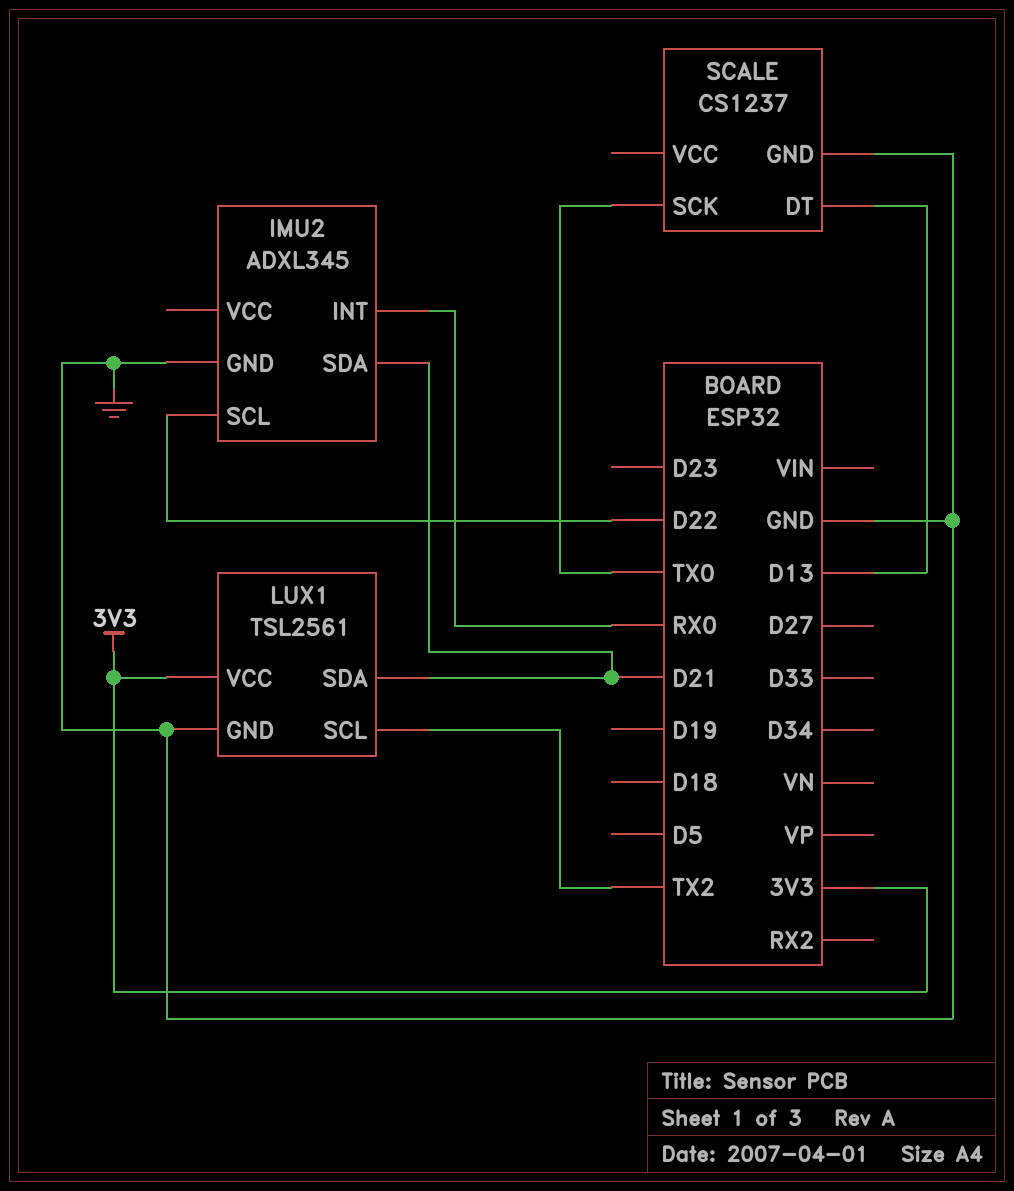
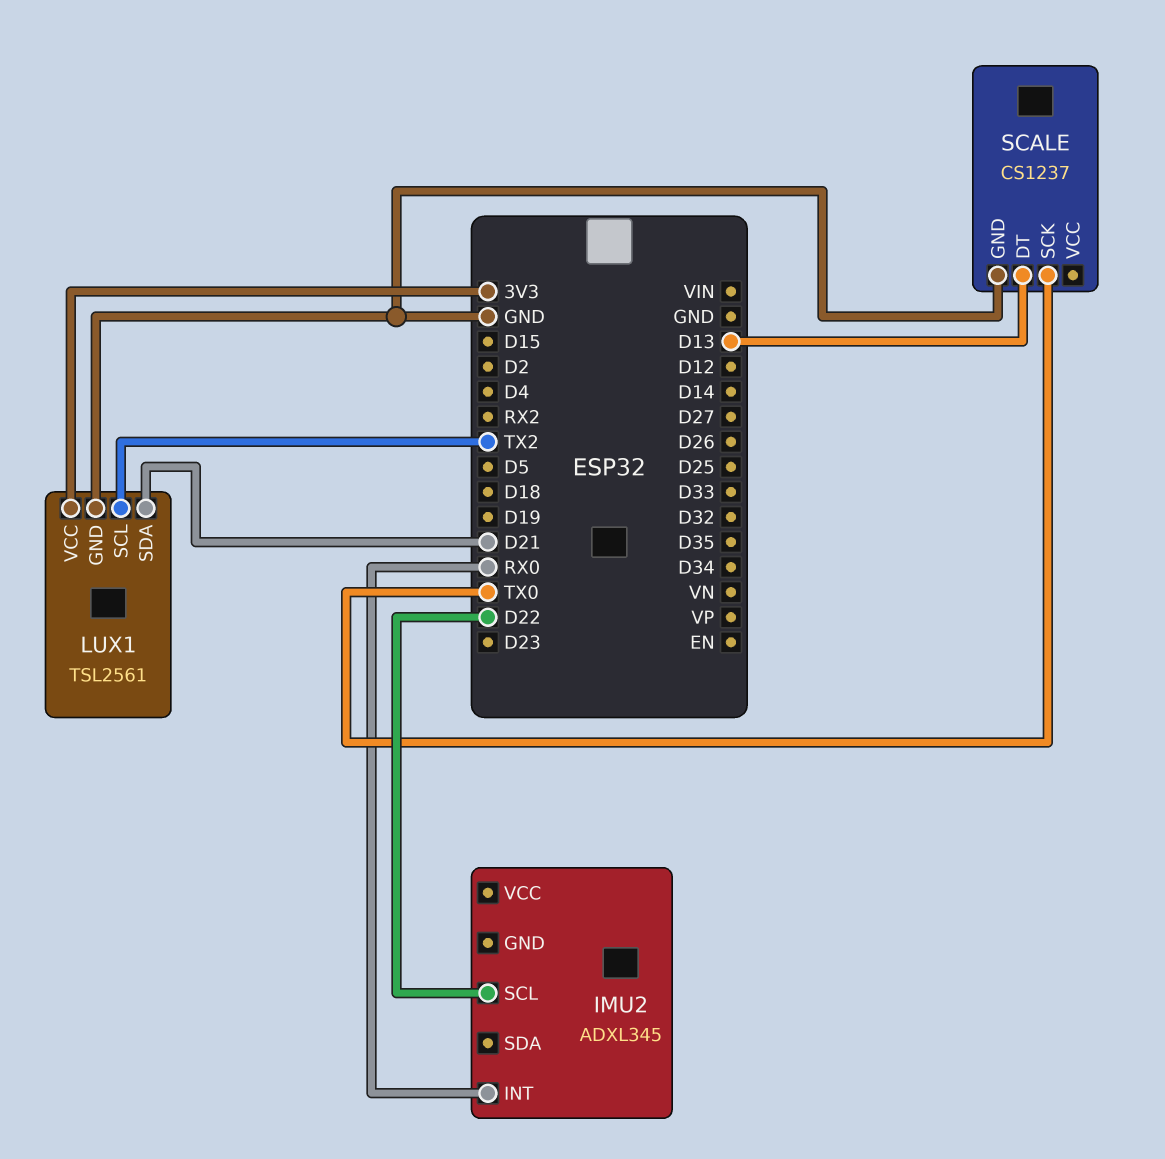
IMU2 pin GND: GND -> none
IMU2 pin SDA: D21 -> none

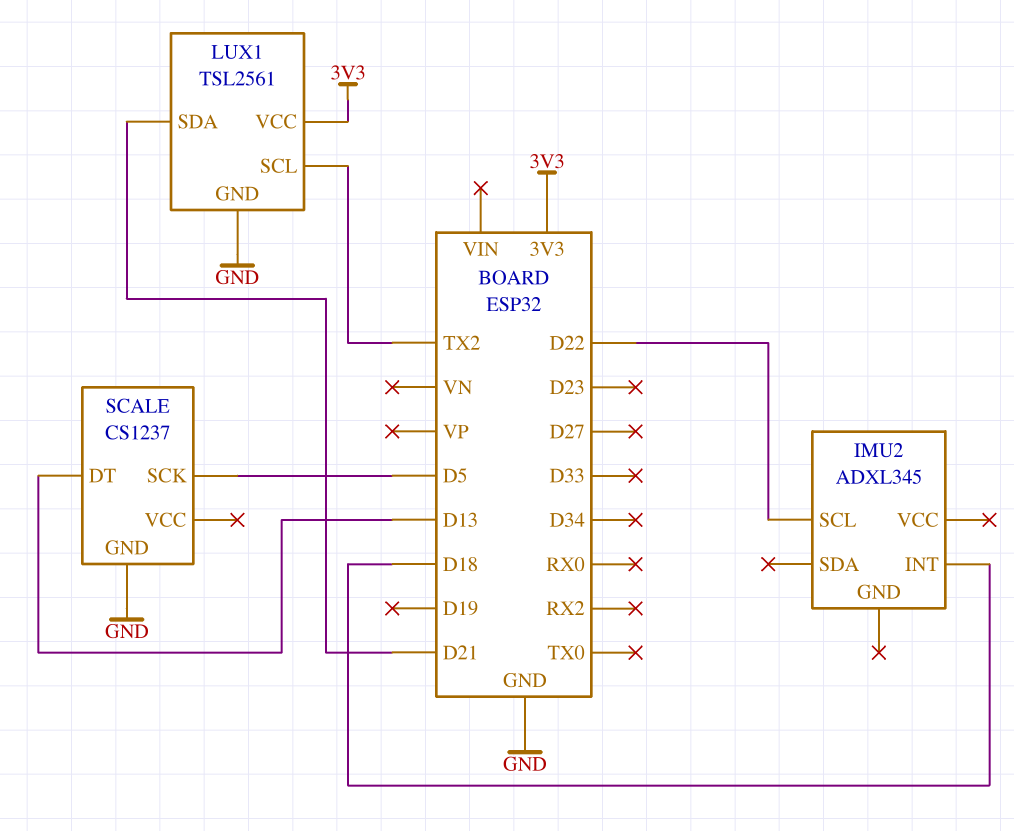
IMU2 pin INT: RX0 -> D18
SCALE pin SCK: TX0 -> D5

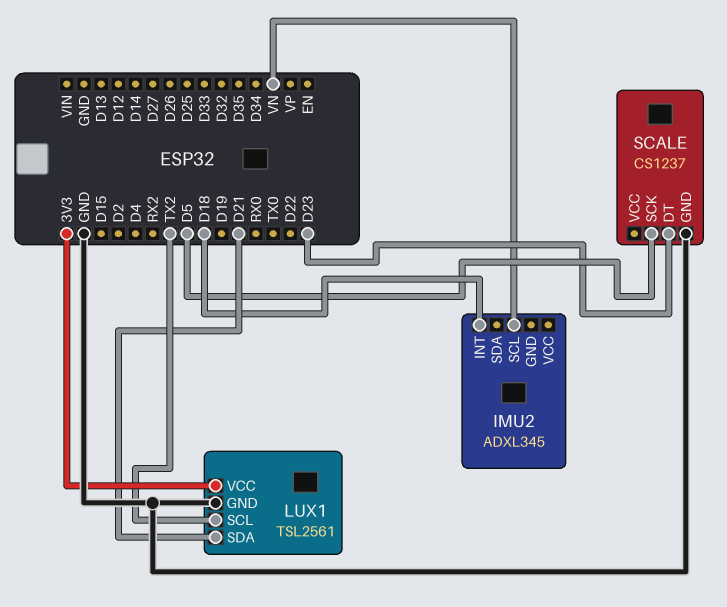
IMU2 pin SCL: D22 -> VN
SCALE pin DT: D13 -> D23

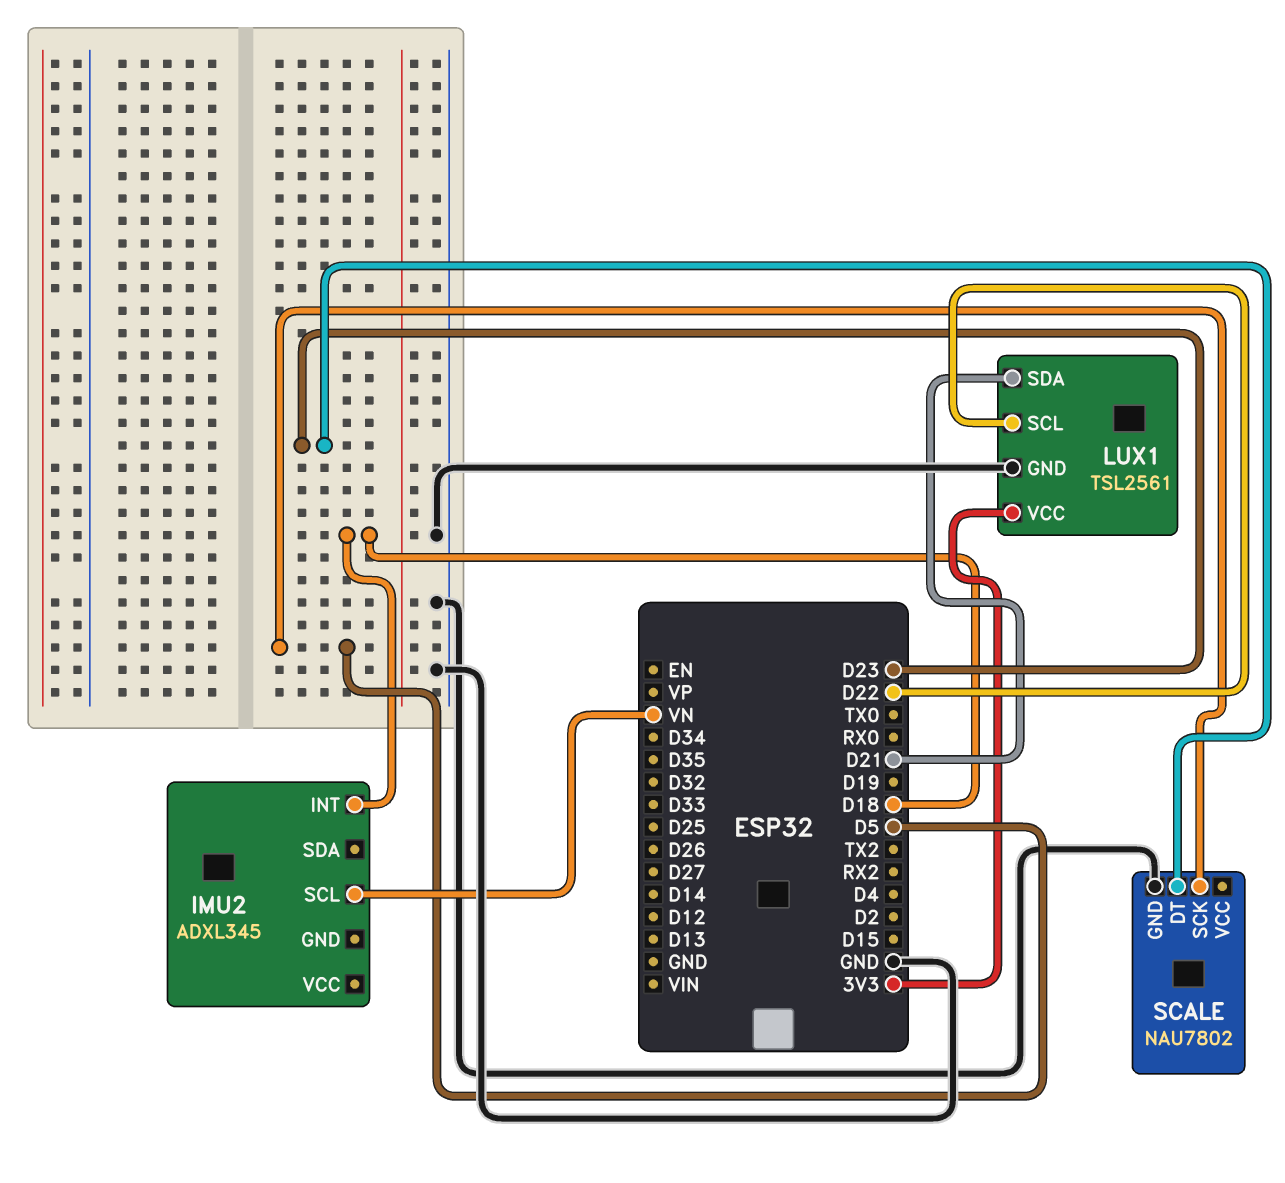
LUX1 pin SCL: TX2 -> D22
SCALE: CS1237 -> NAU7802

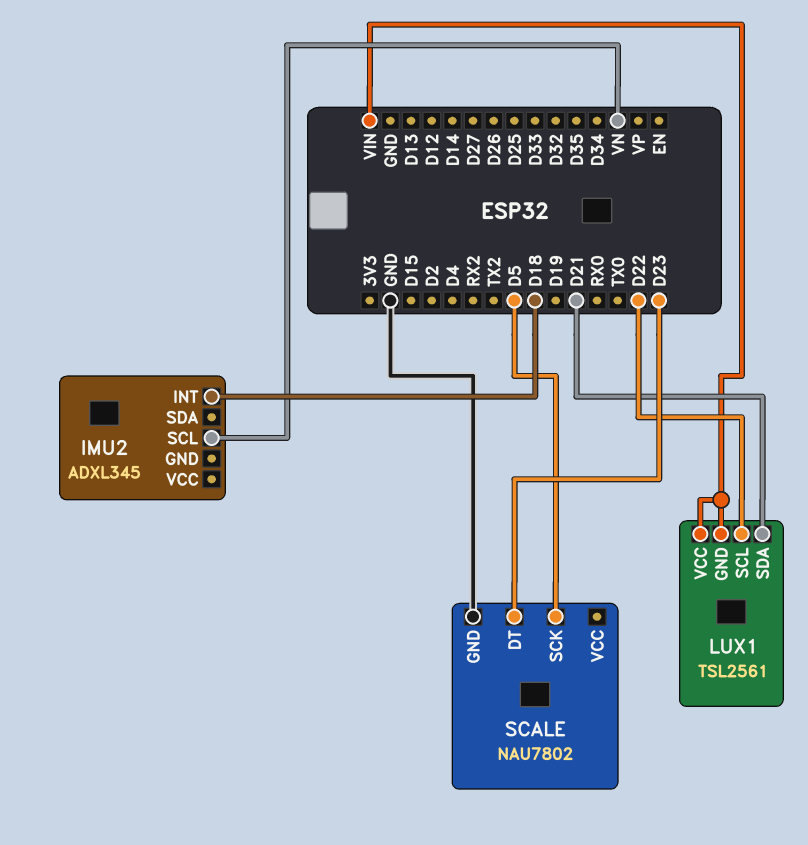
LUX1 pin GND: GND -> VIN
LUX1 pin VCC: 3V3 -> VIN

